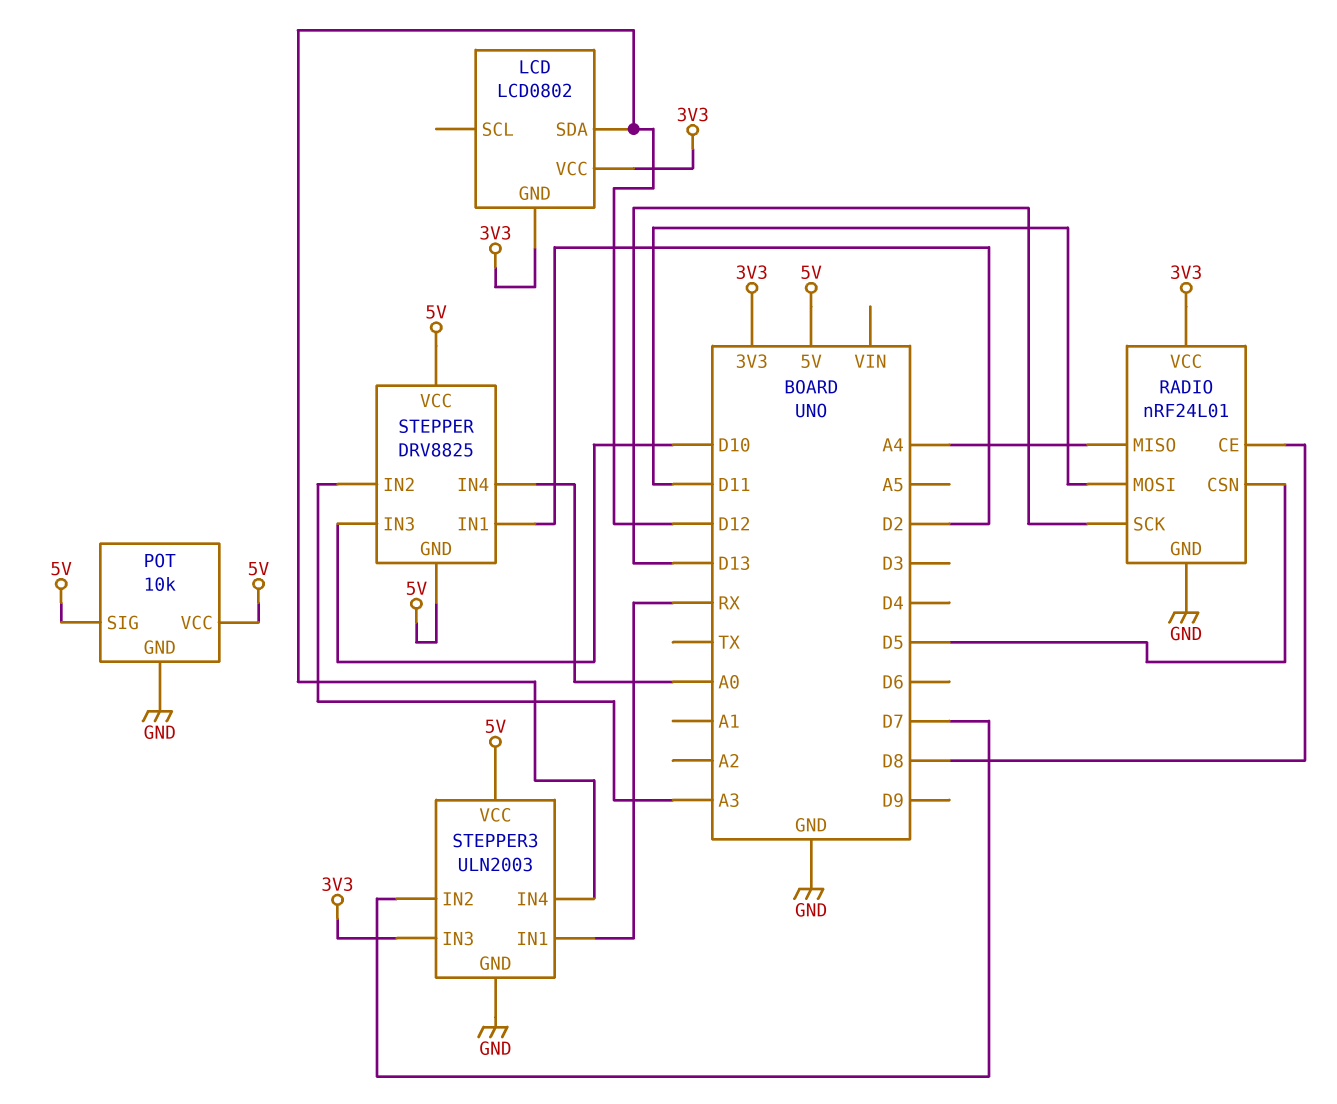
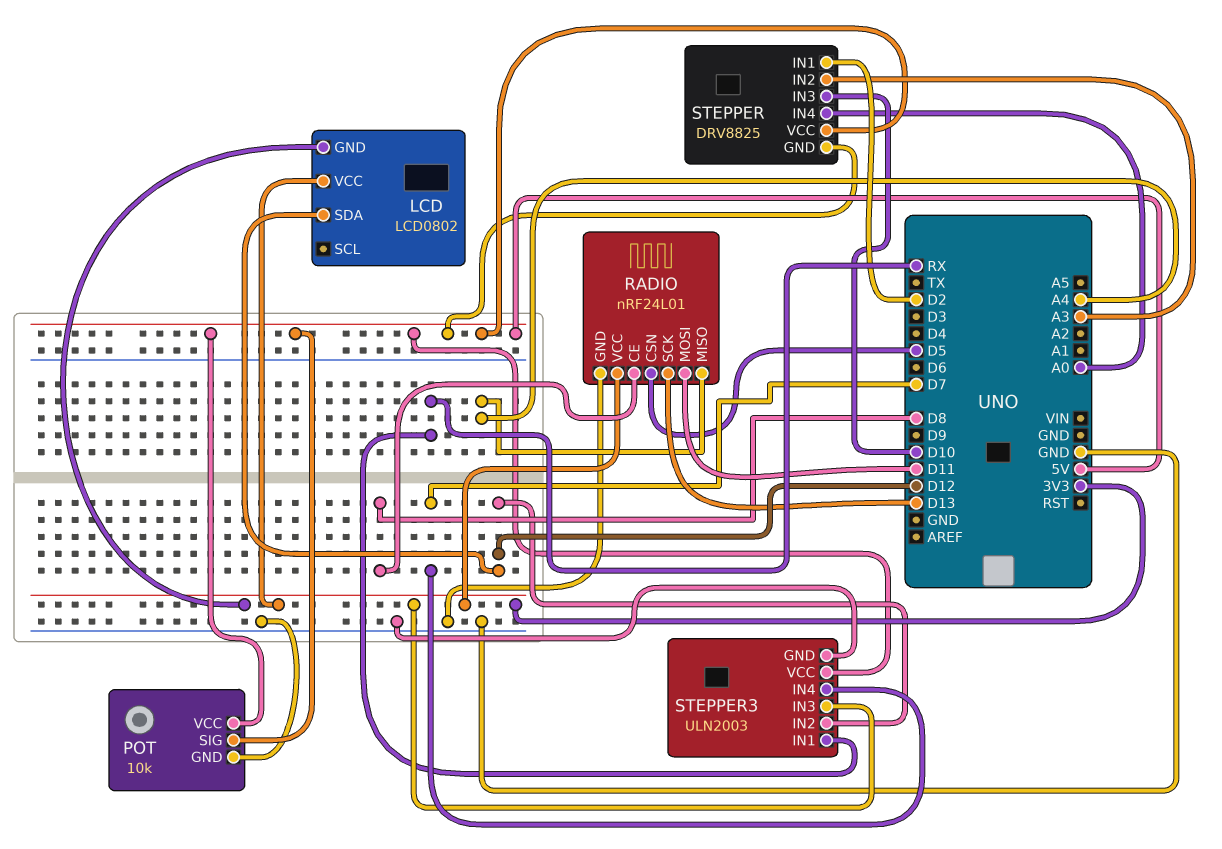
STEPPER3 pin IN2: D7 -> D12
STEPPER3 pin IN4: D12 -> D7

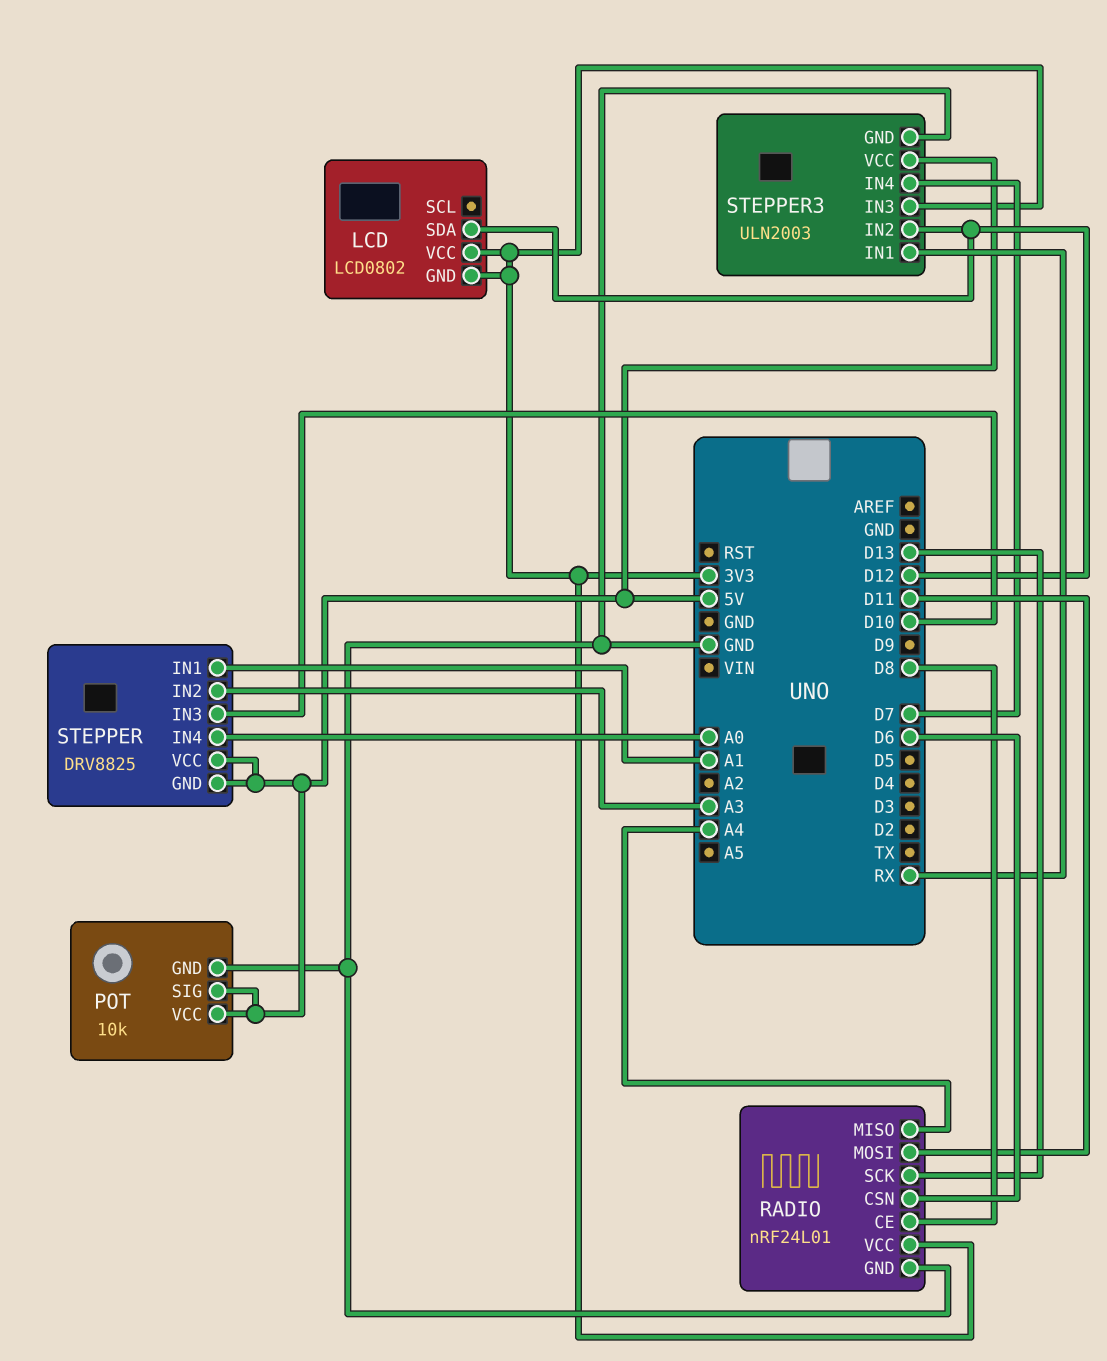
RADIO pin CSN: D5 -> D6
STEPPER pin IN1: D2 -> A1

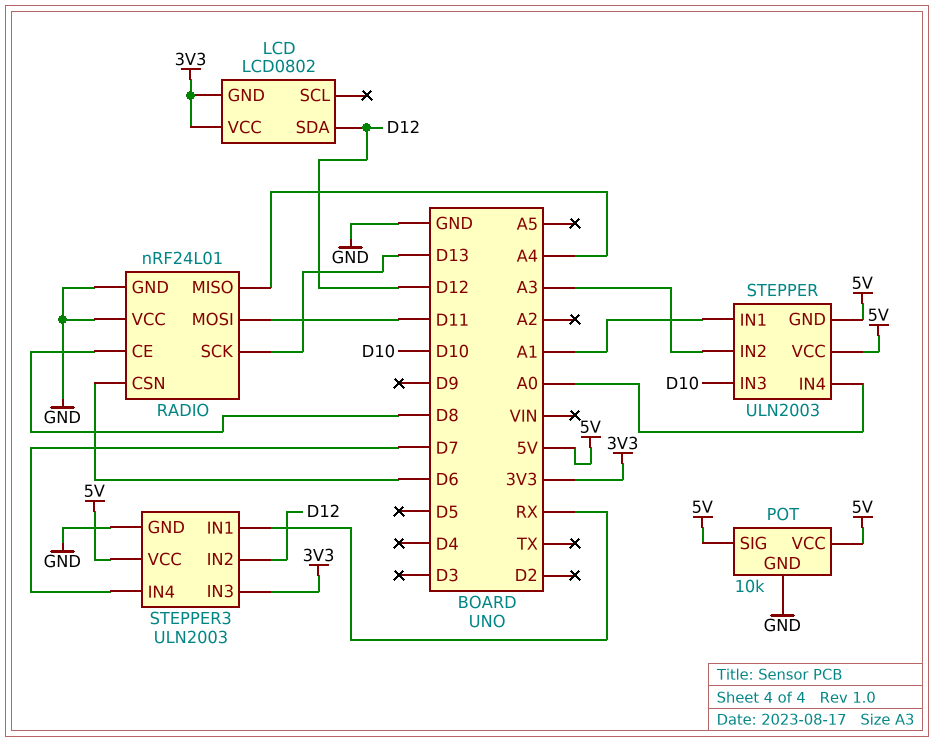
RADIO pin VCC: 3V3 -> GND
STEPPER: DRV8825 -> ULN2003

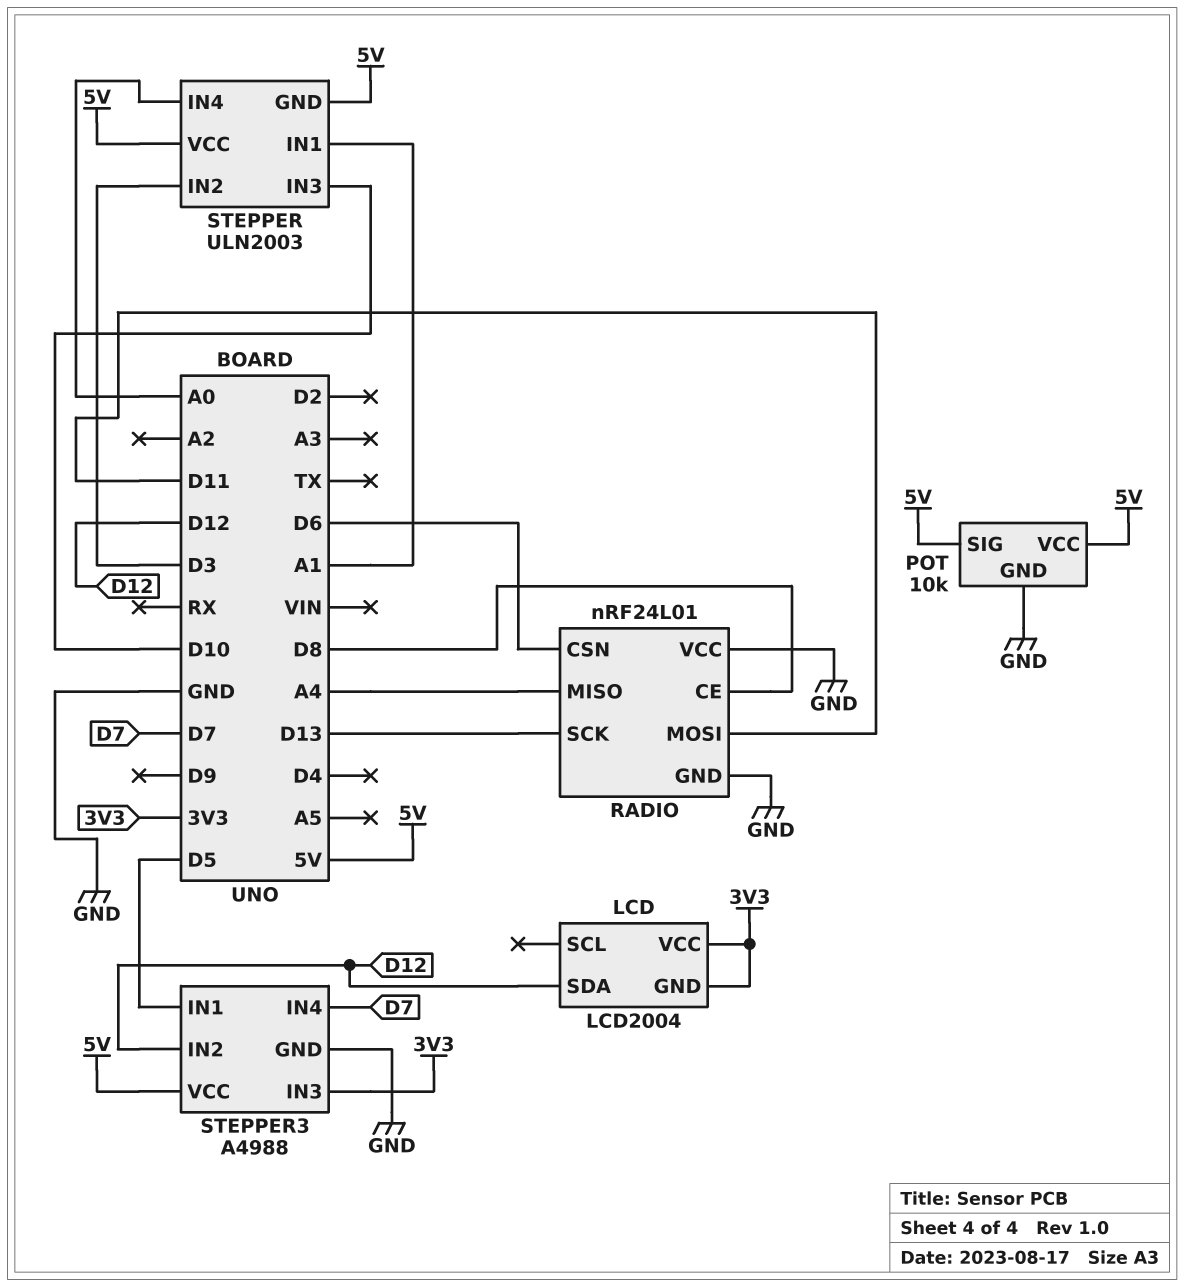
LCD: LCD0802 -> LCD2004
STEPPER pin IN2: A3 -> D3
STEPPER3: ULN2003 -> A4988
STEPPER3 pin IN1: RX -> D5

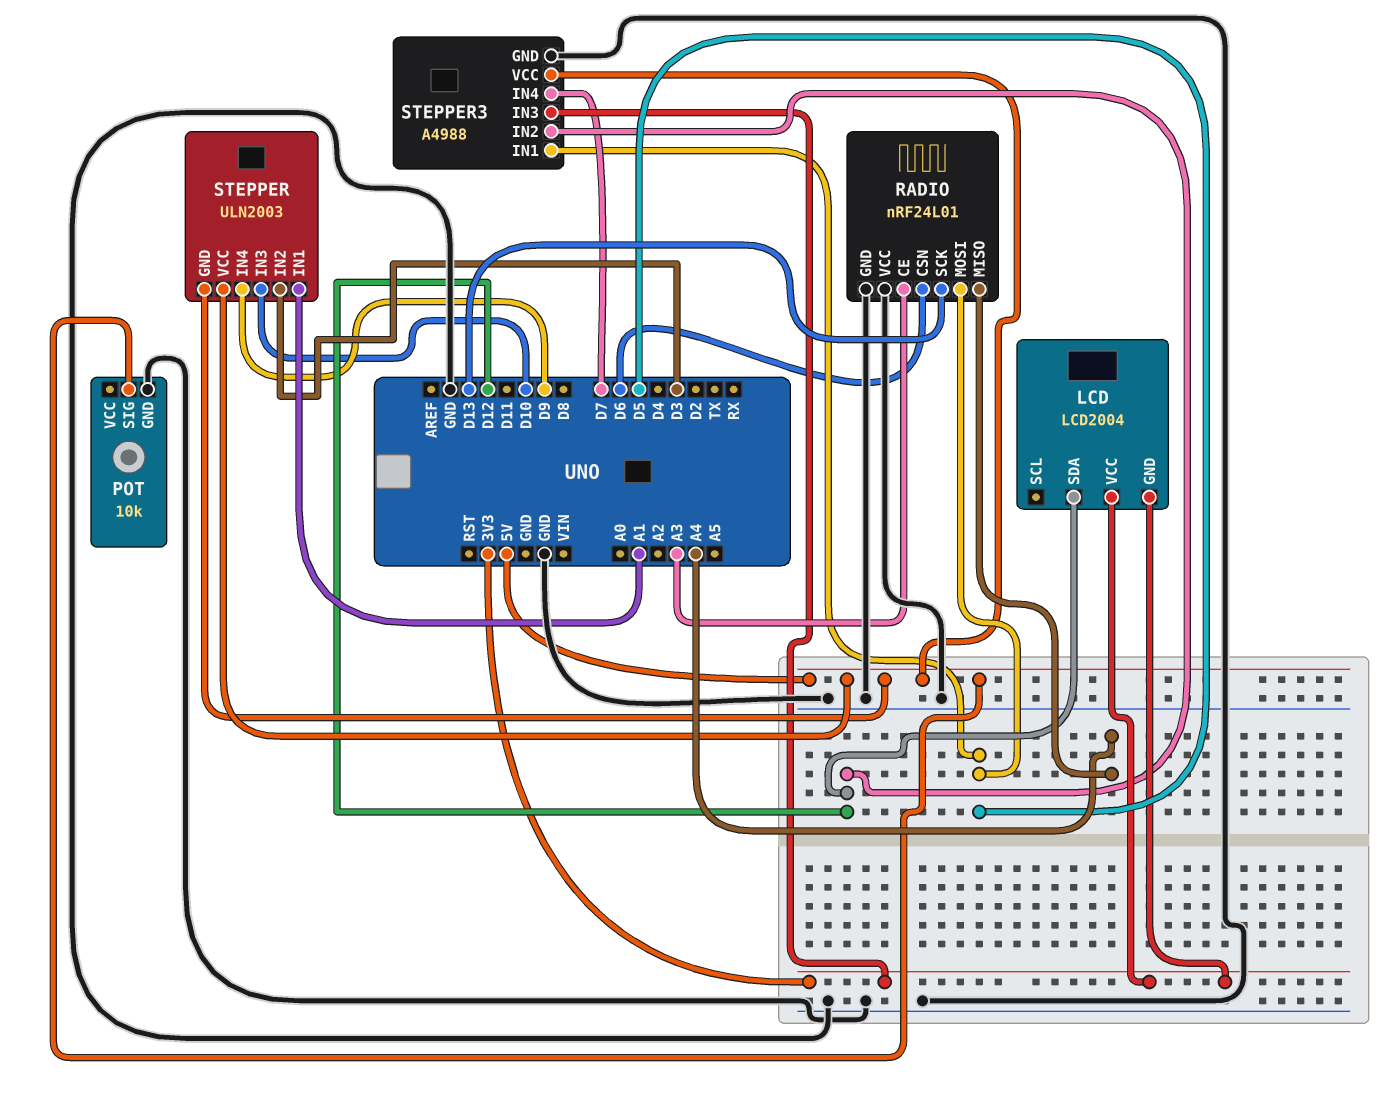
POT pin VCC: 5V -> none
RADIO pin CE: D8 -> A3
RADIO pin MOSI: D11 -> D5
STEPPER pin IN4: A0 -> D9

